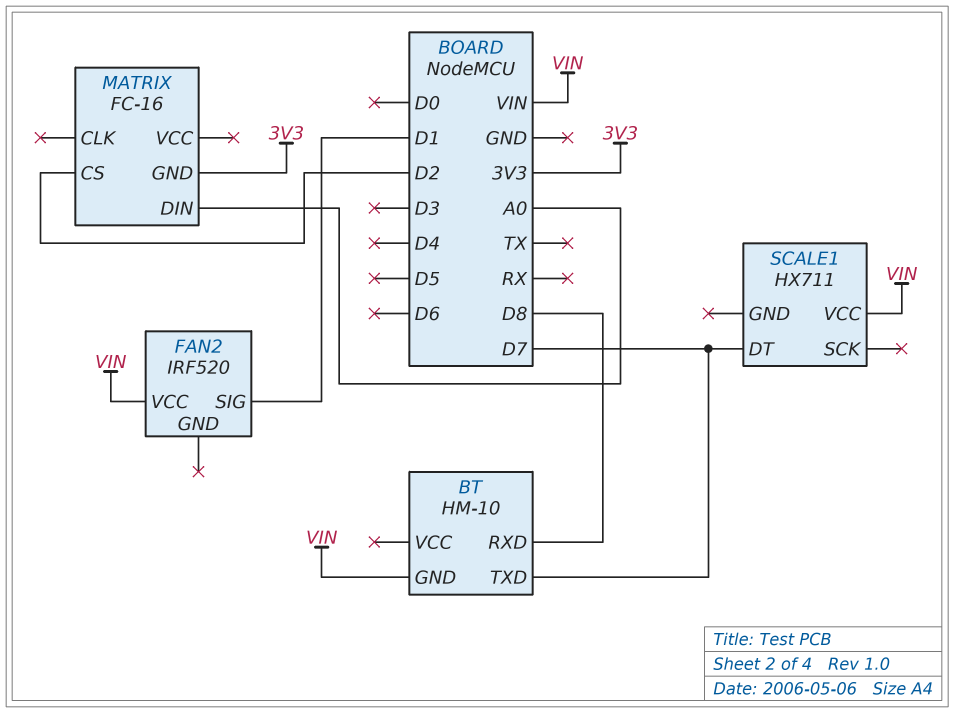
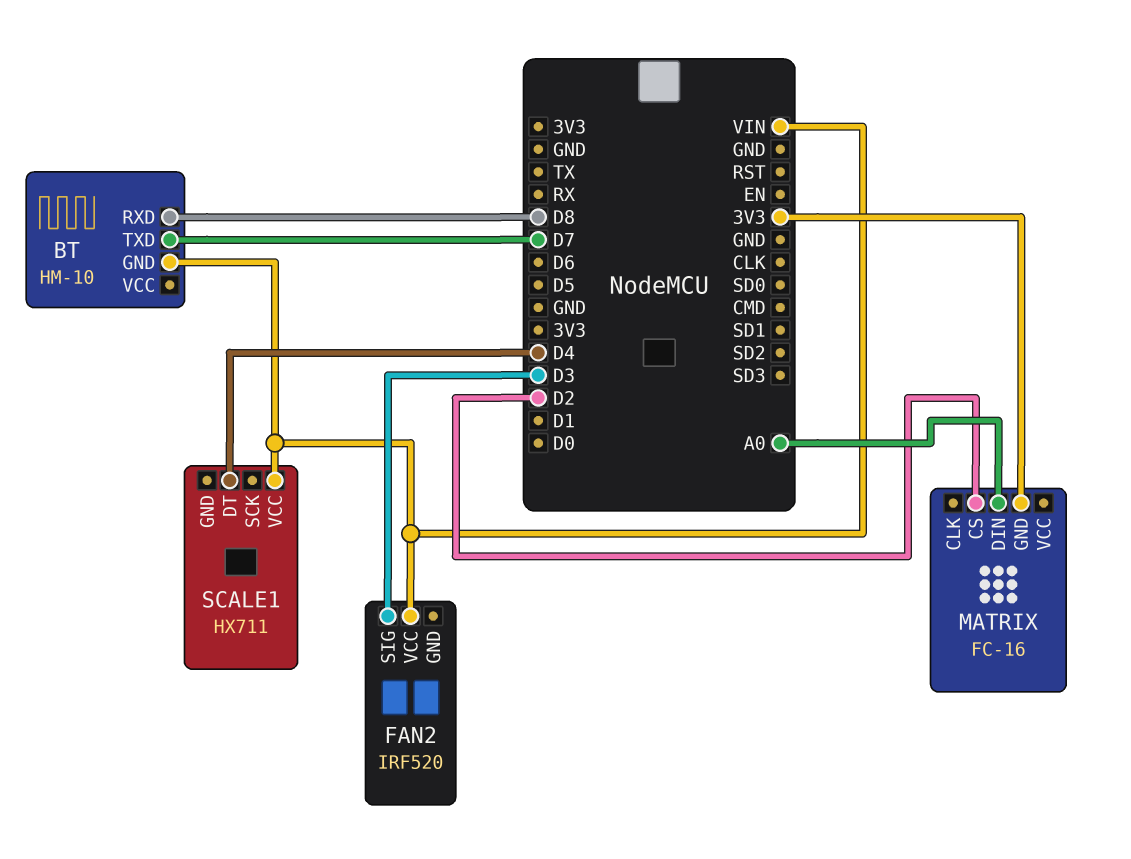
FAN2 pin SIG: D1 -> D3
SCALE1 pin DT: D7 -> D4

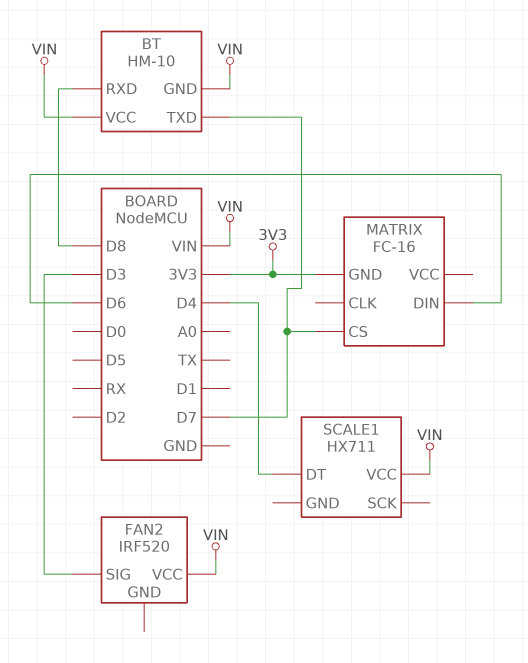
BT pin VCC: none -> VIN
MATRIX pin CS: D2 -> D7
MATRIX pin DIN: A0 -> D6

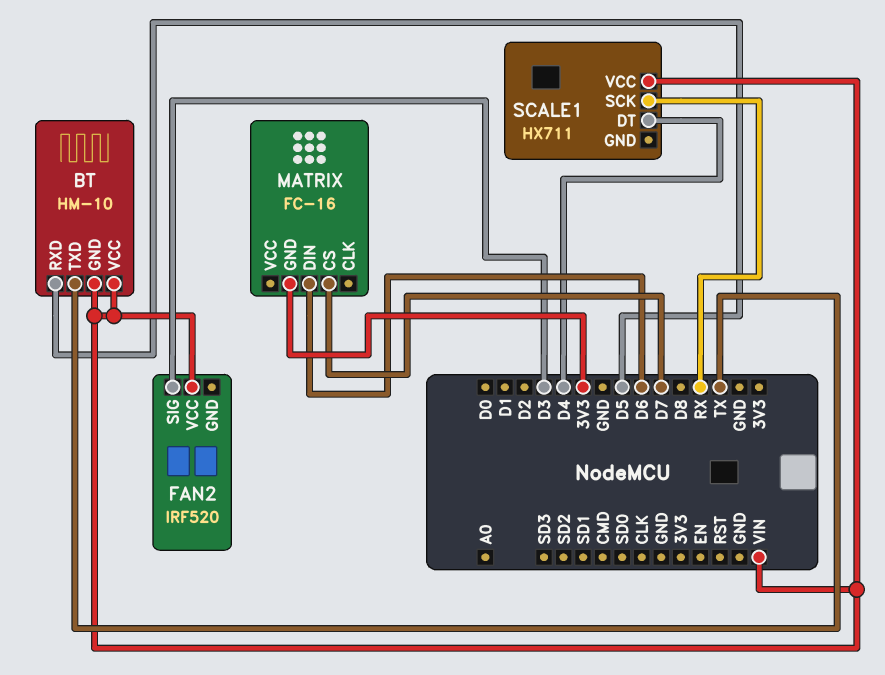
BT pin RXD: D8 -> D5
BT pin TXD: D7 -> TX
SCALE1 pin SCK: none -> RX

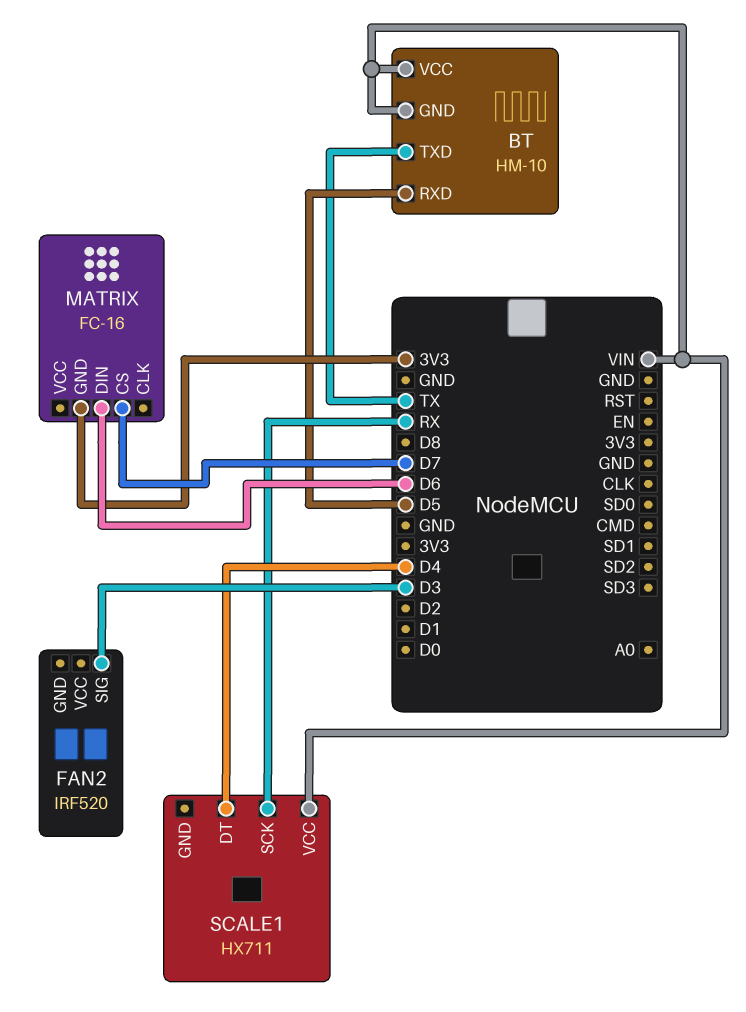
FAN2 pin VCC: VIN -> none

